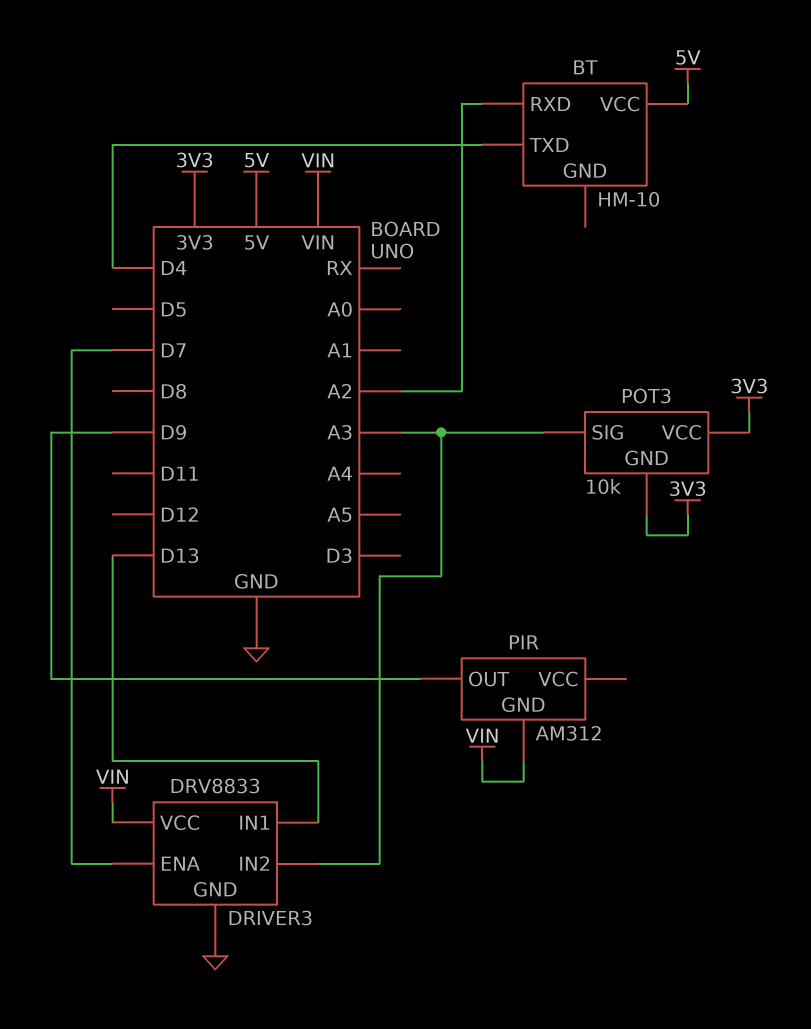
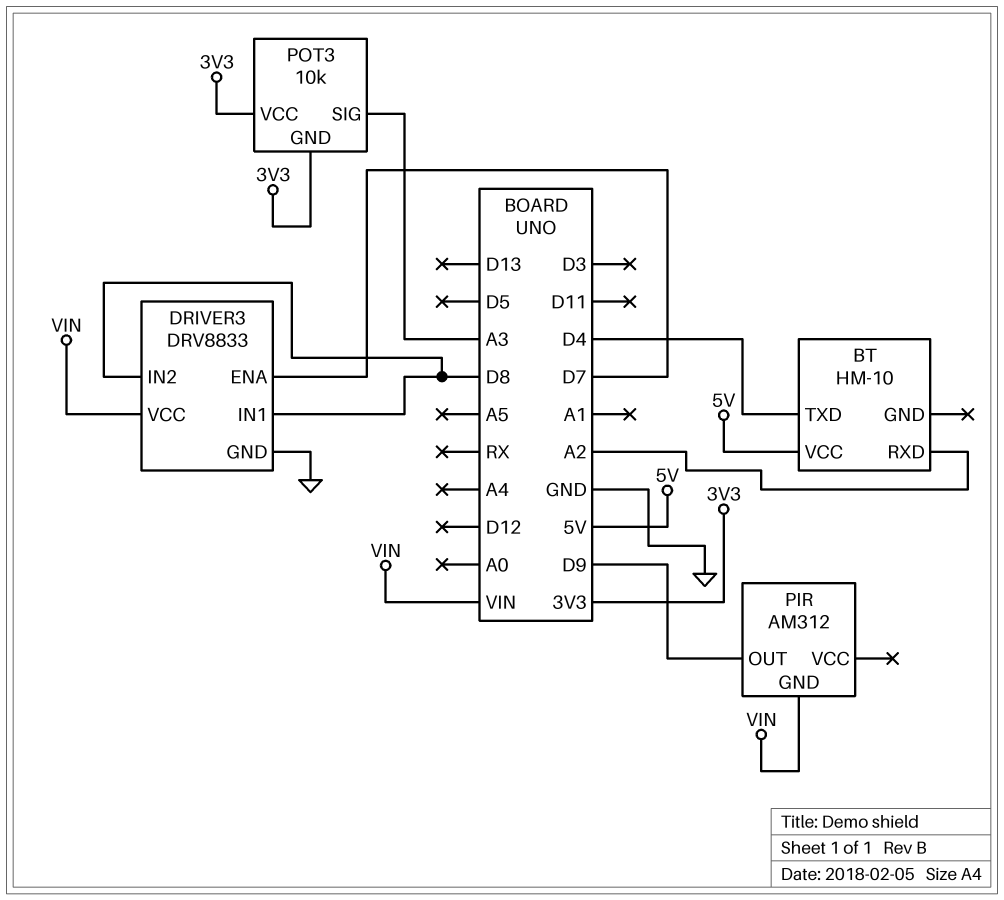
DRIVER3 pin IN1: D13 -> D8
DRIVER3 pin IN2: A3 -> D8

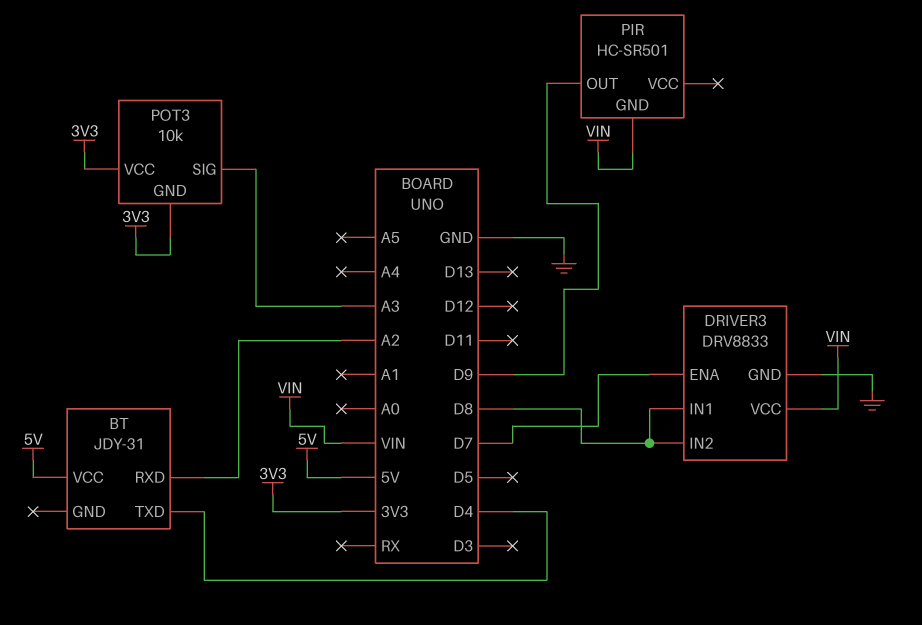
BT: HM-10 -> JDY-31
PIR: AM312 -> HC-SR501

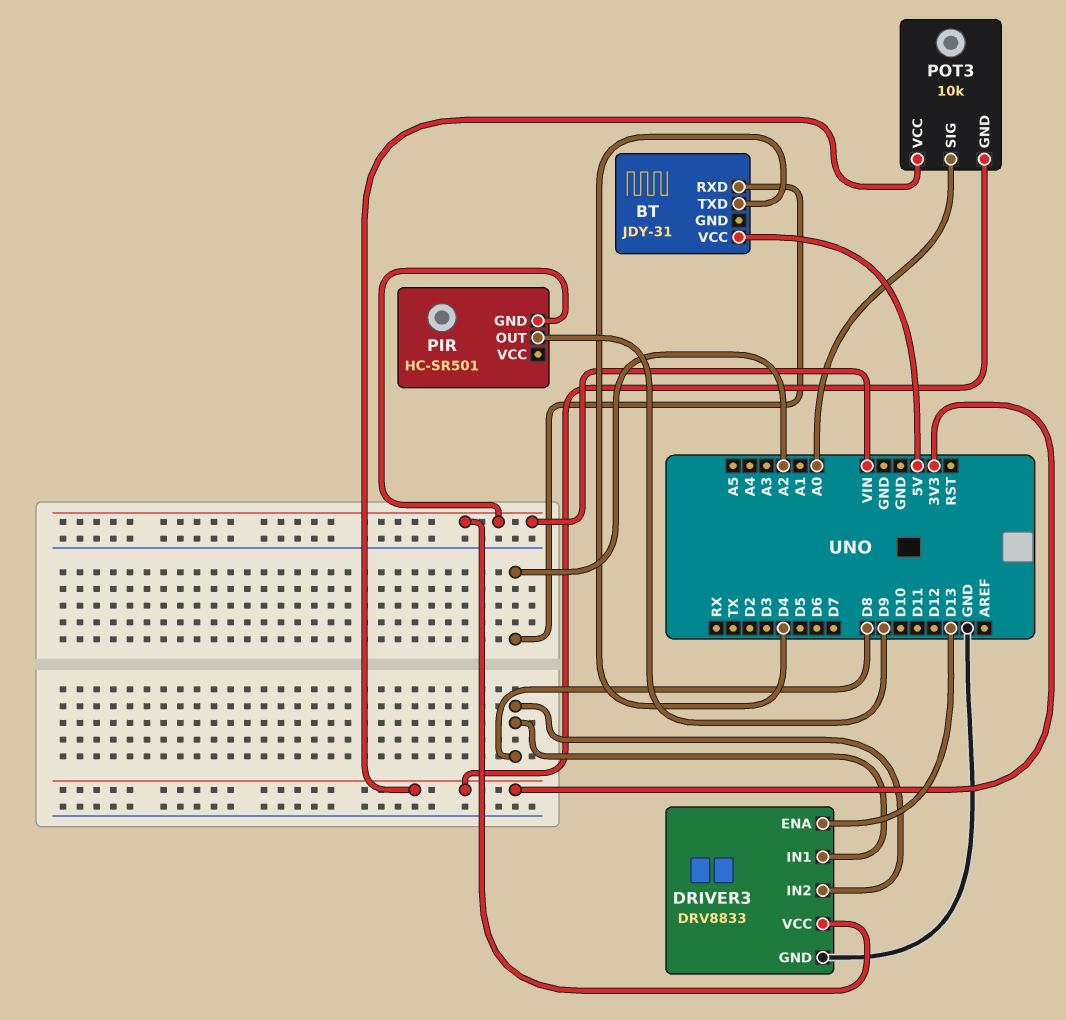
DRIVER3 pin ENA: D7 -> D13
POT3 pin SIG: A3 -> A0

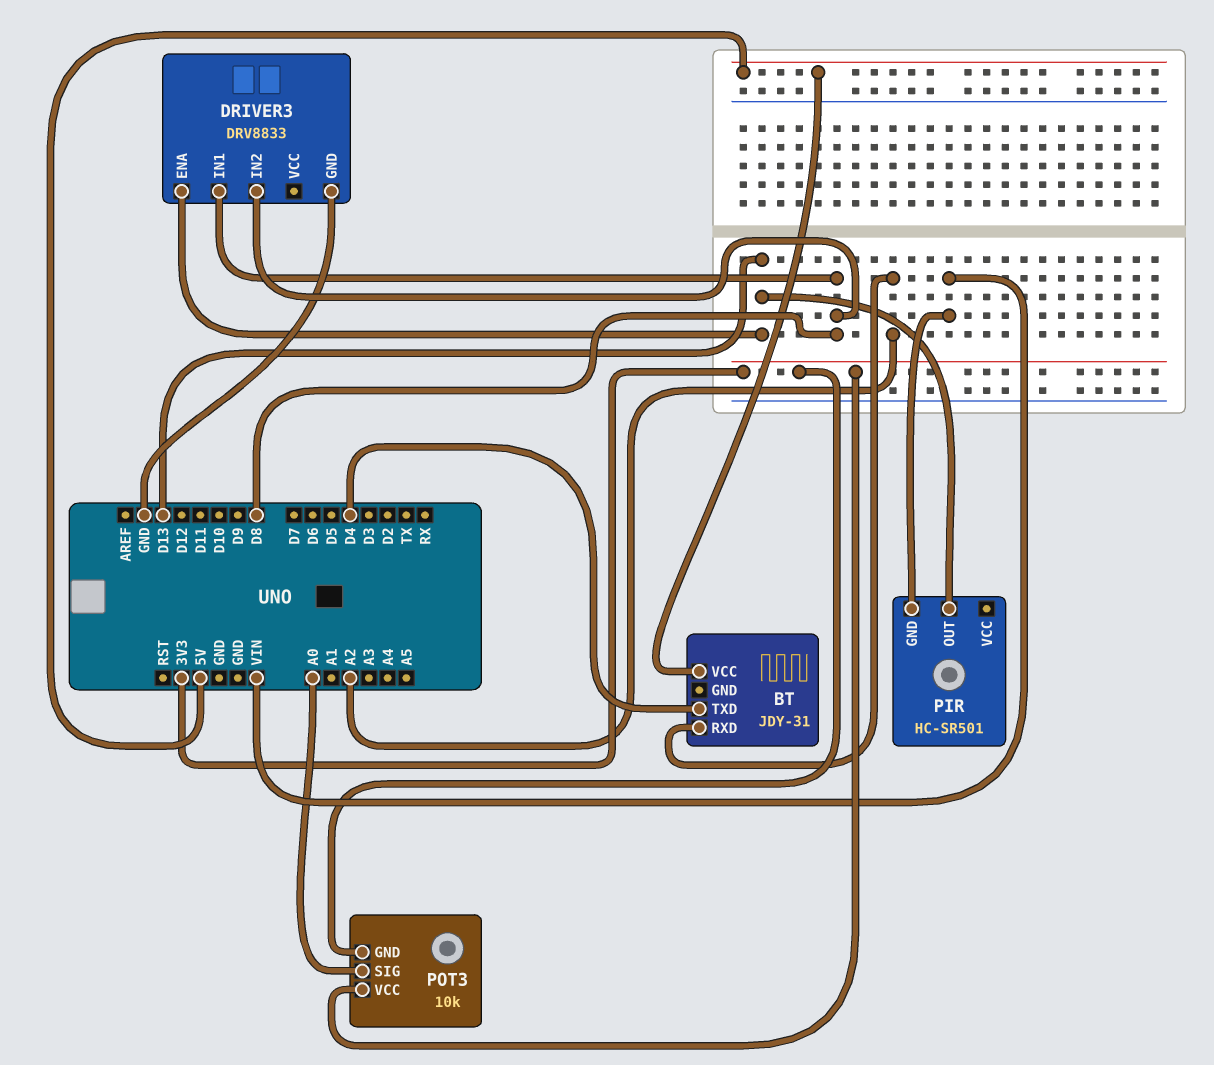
DRIVER3 pin VCC: VIN -> none
PIR pin OUT: D9 -> D13

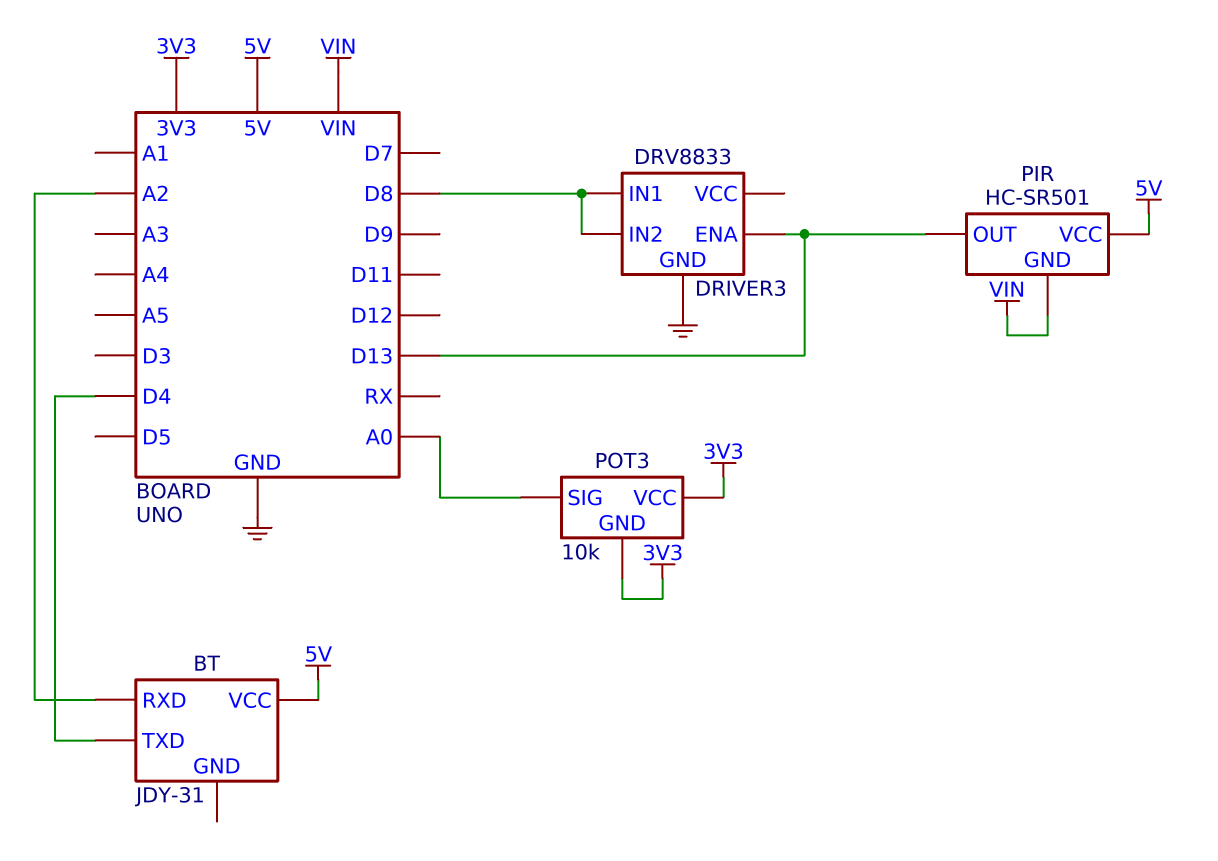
PIR pin VCC: none -> 5V

